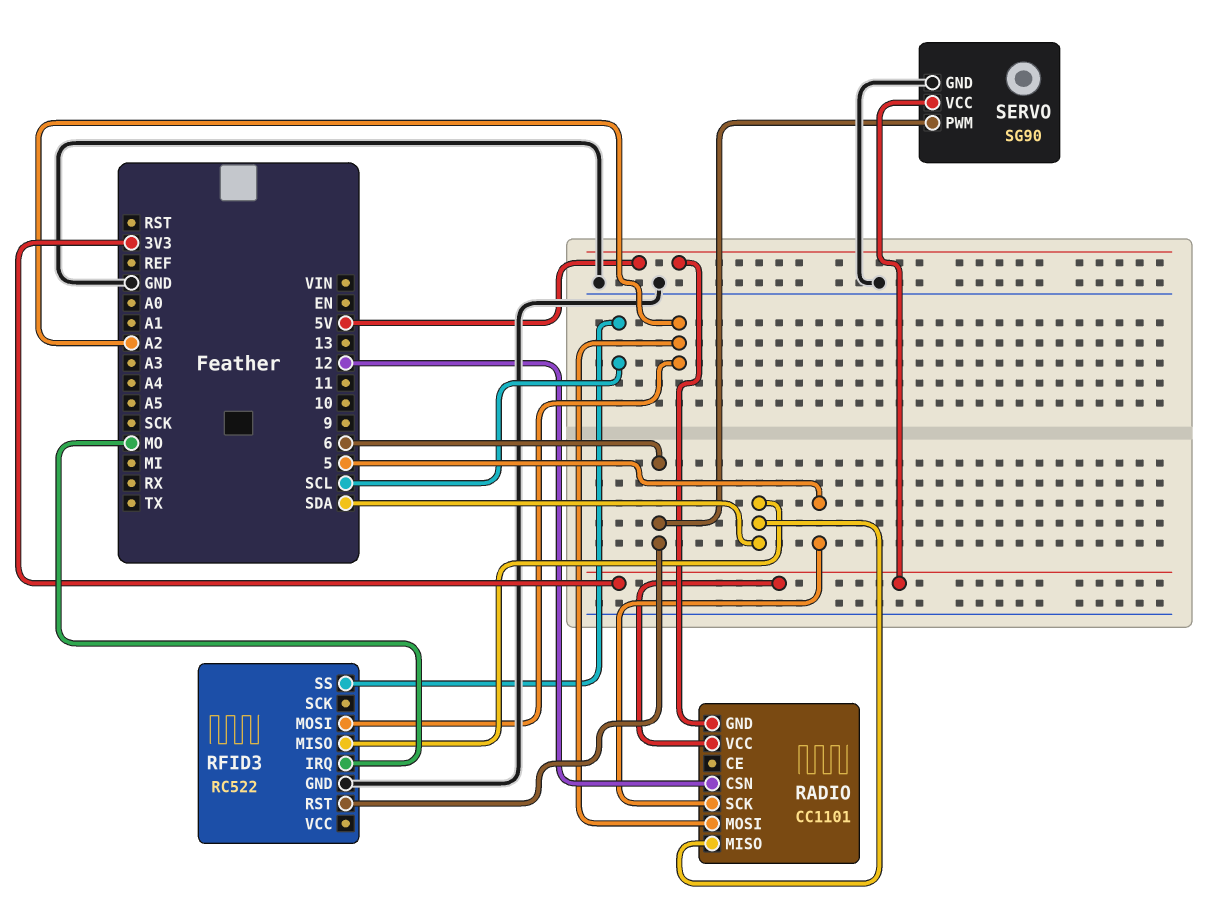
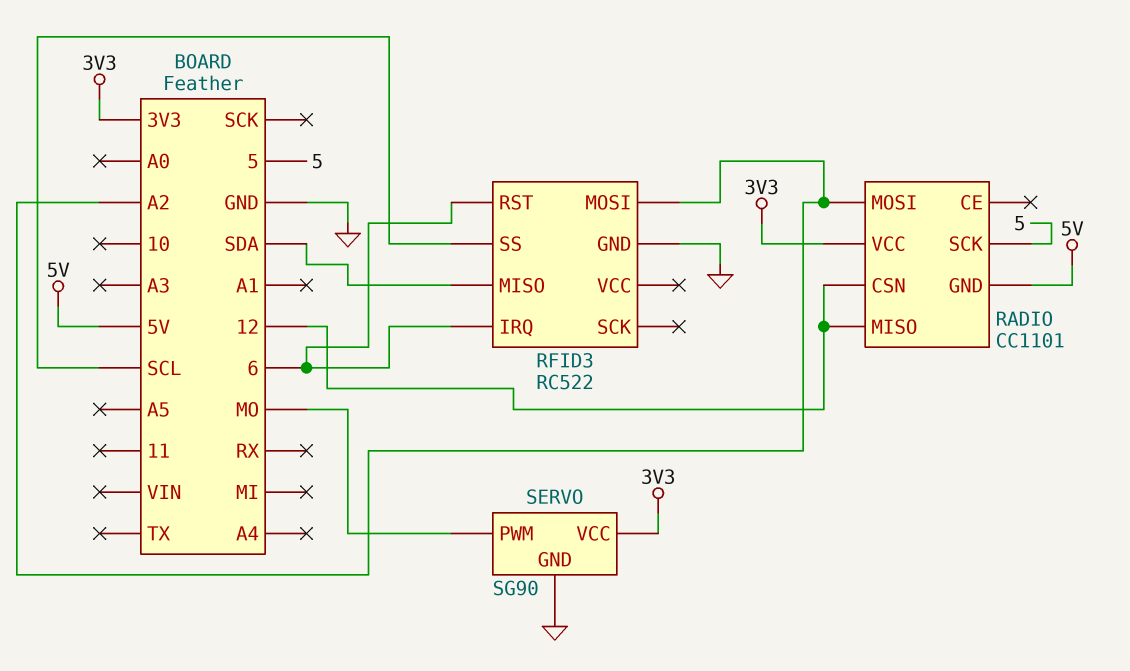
RADIO pin MISO: SDA -> 12
RFID3 pin IRQ: MO -> 6
SERVO pin PWM: 6 -> MO

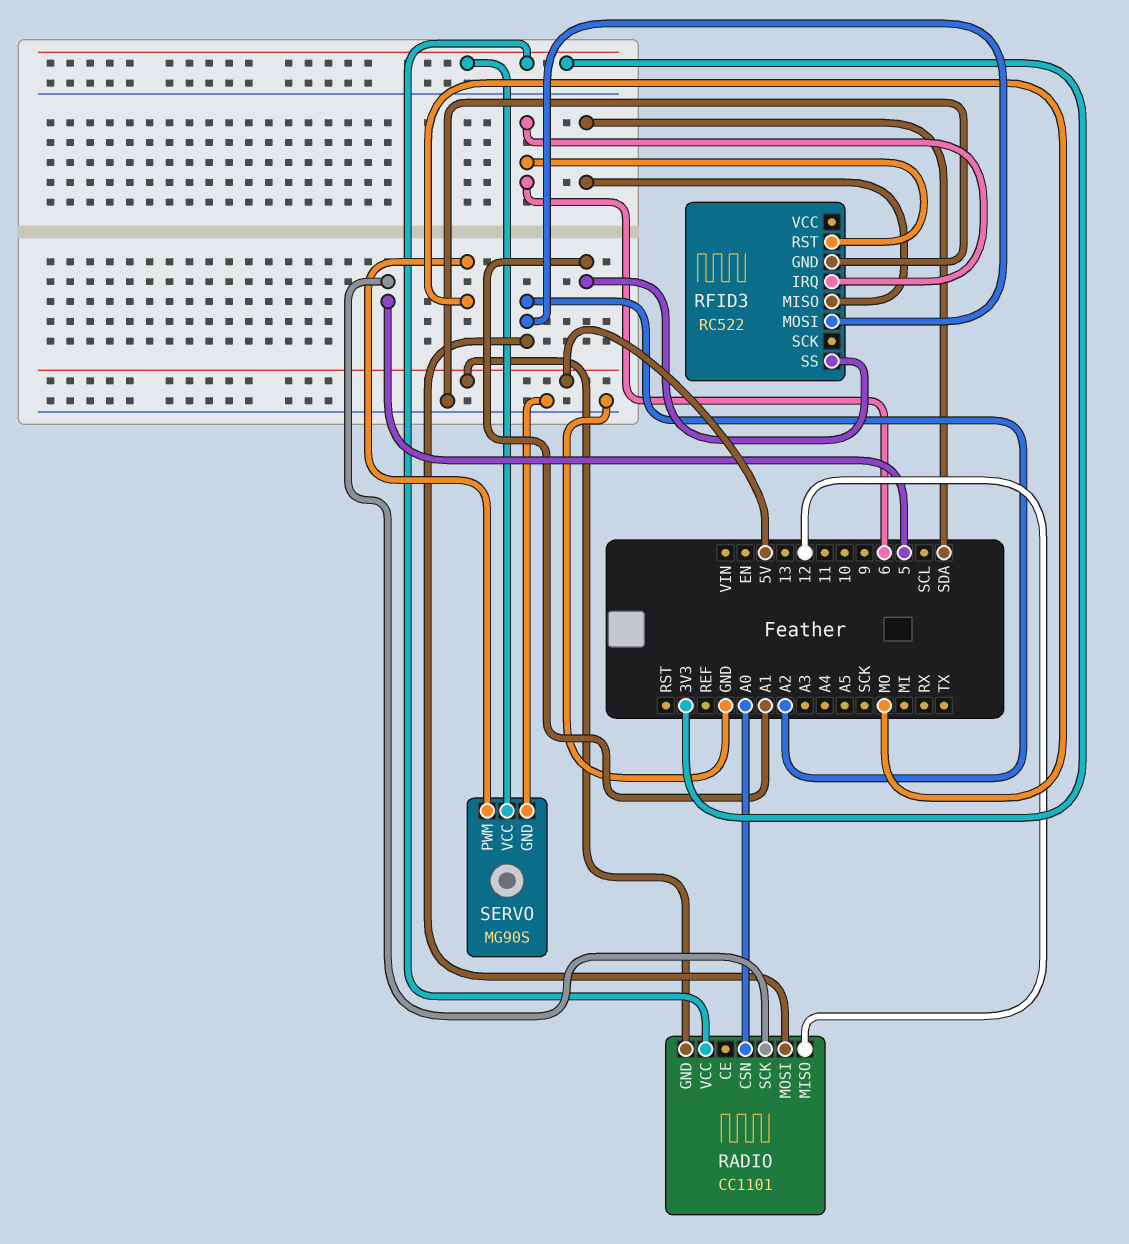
RADIO pin CSN: 12 -> A0
RFID3 pin SS: SCL -> A1
SERVO: SG90 -> MG90S

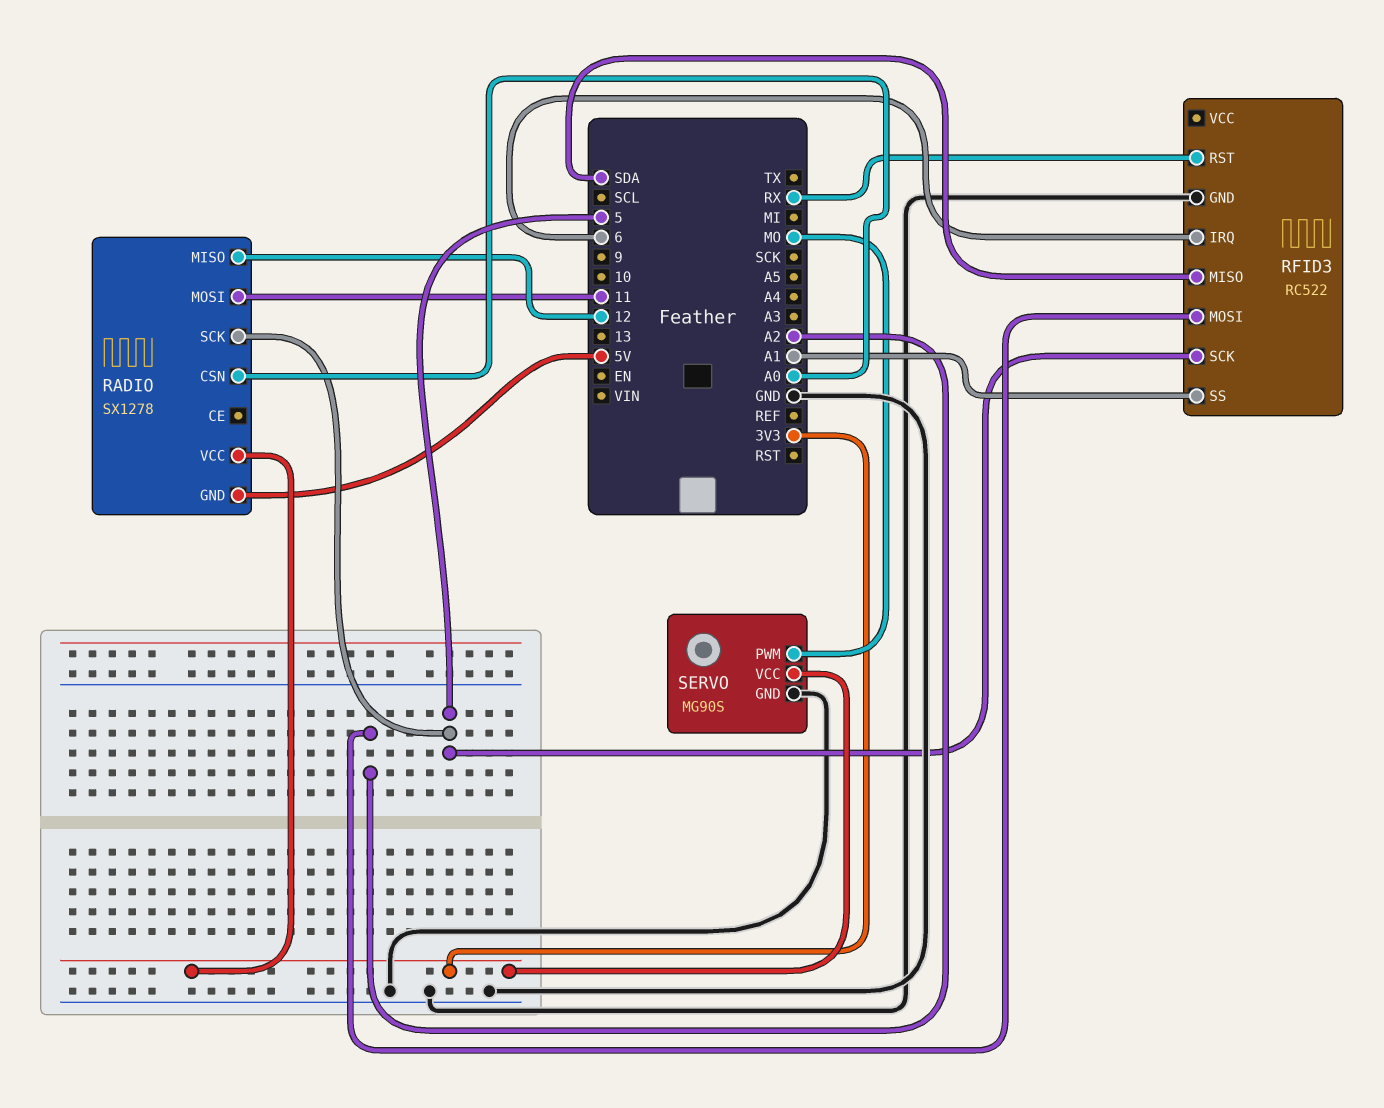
RADIO: CC1101 -> SX1278
RADIO pin MOSI: A2 -> 11
RFID3 pin RST: 6 -> RX
RFID3 pin SCK: none -> 5

